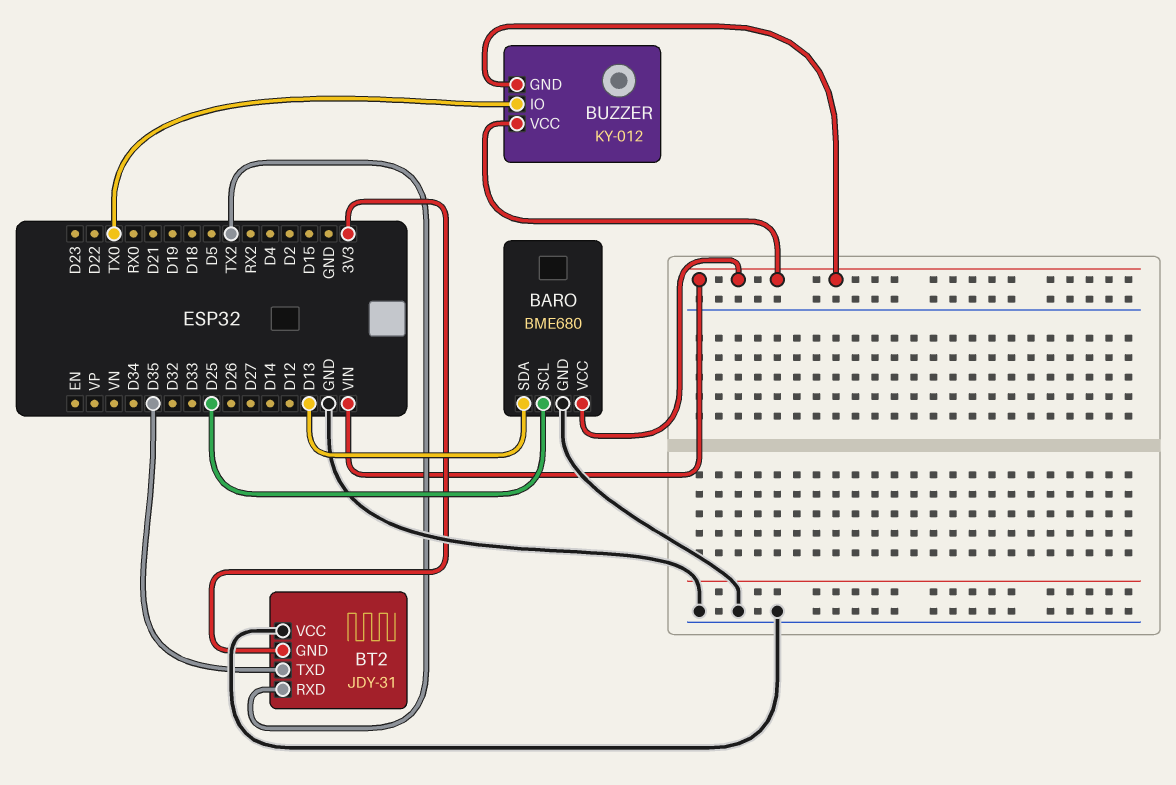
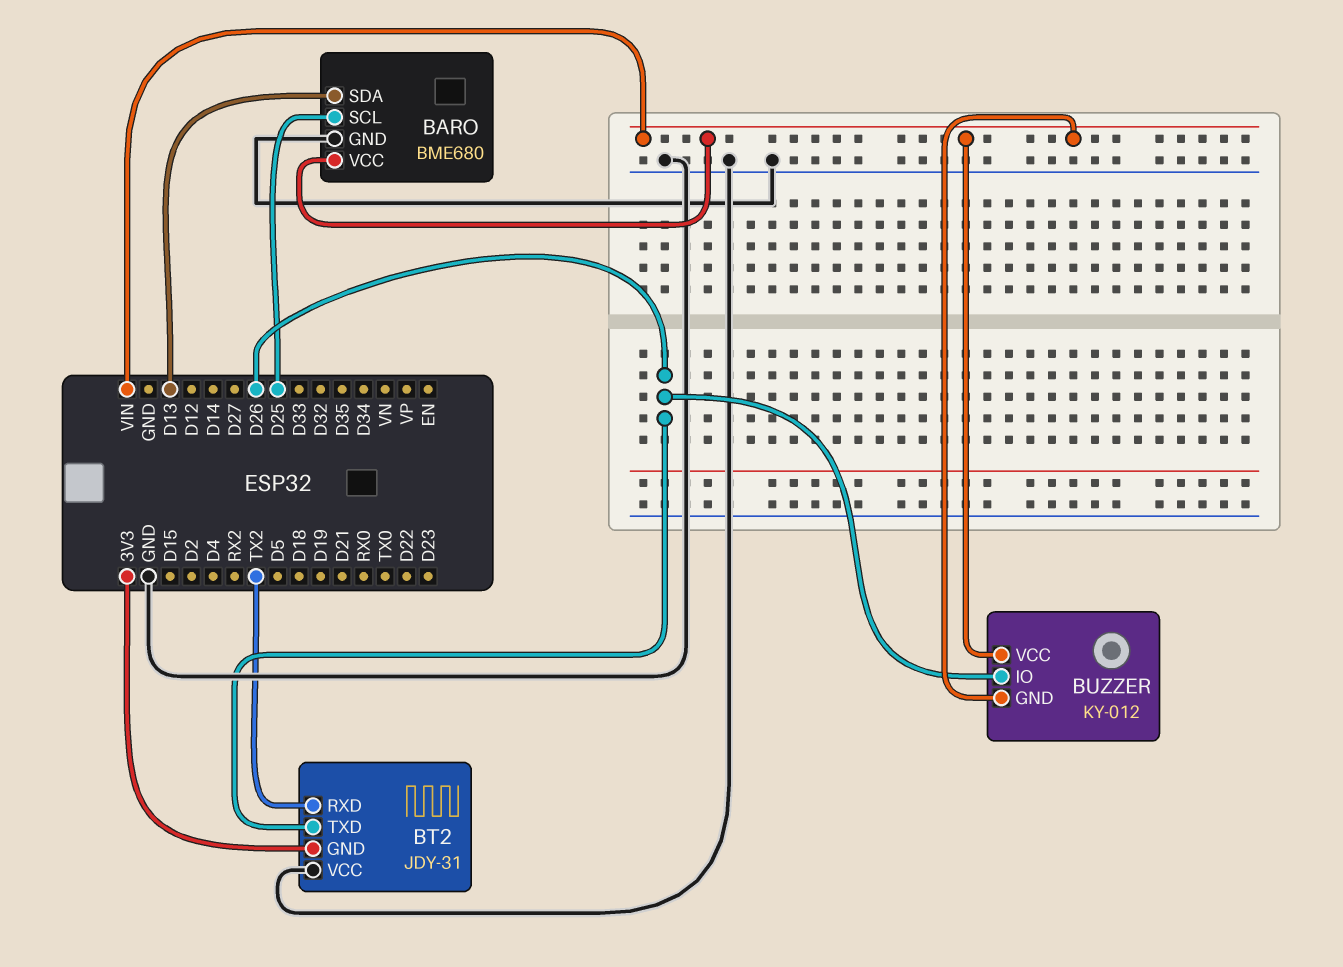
BT2 pin TXD: D35 -> D26
BUZZER pin IO: TX0 -> D26

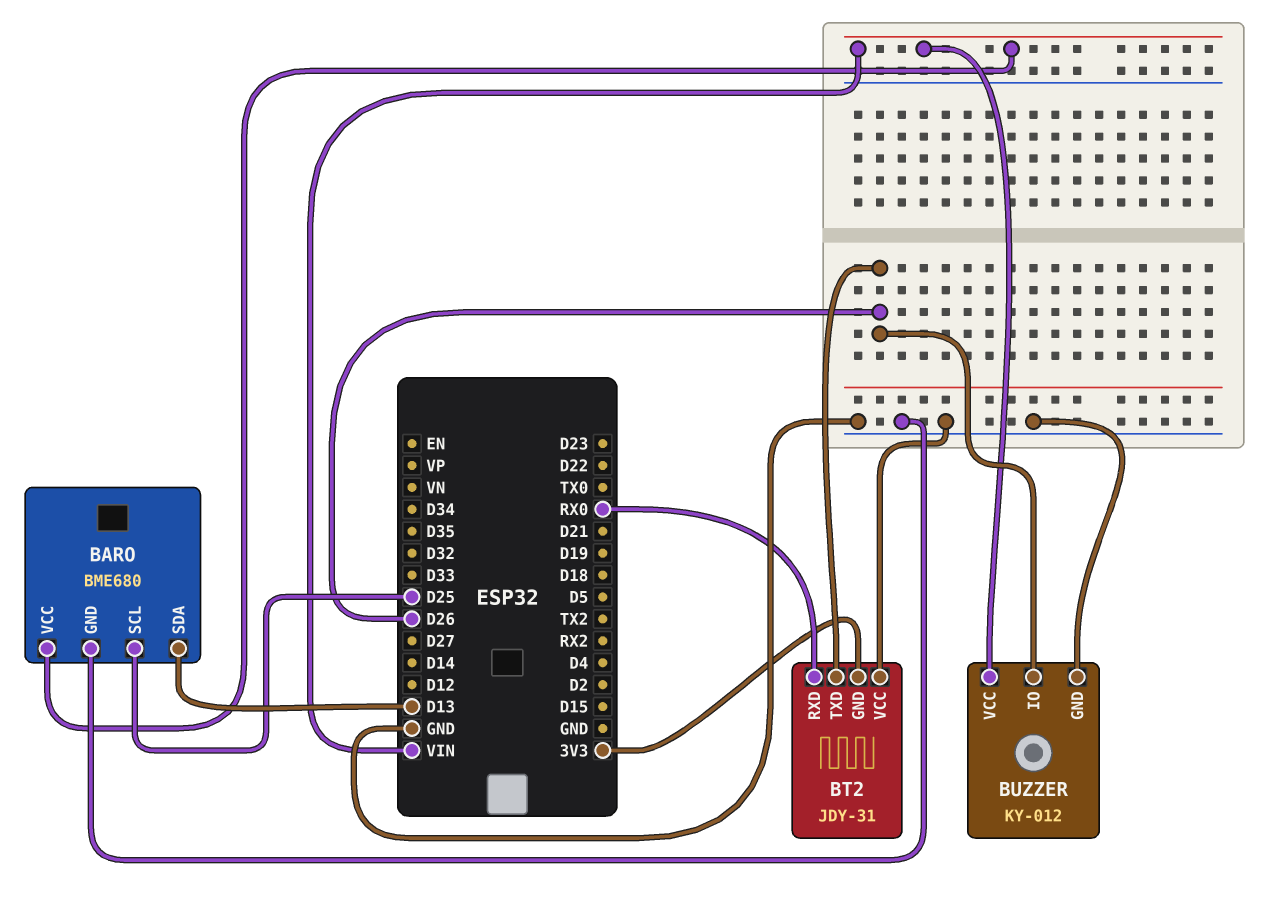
BT2 pin RXD: TX2 -> RX0
BUZZER pin GND: VIN -> GND

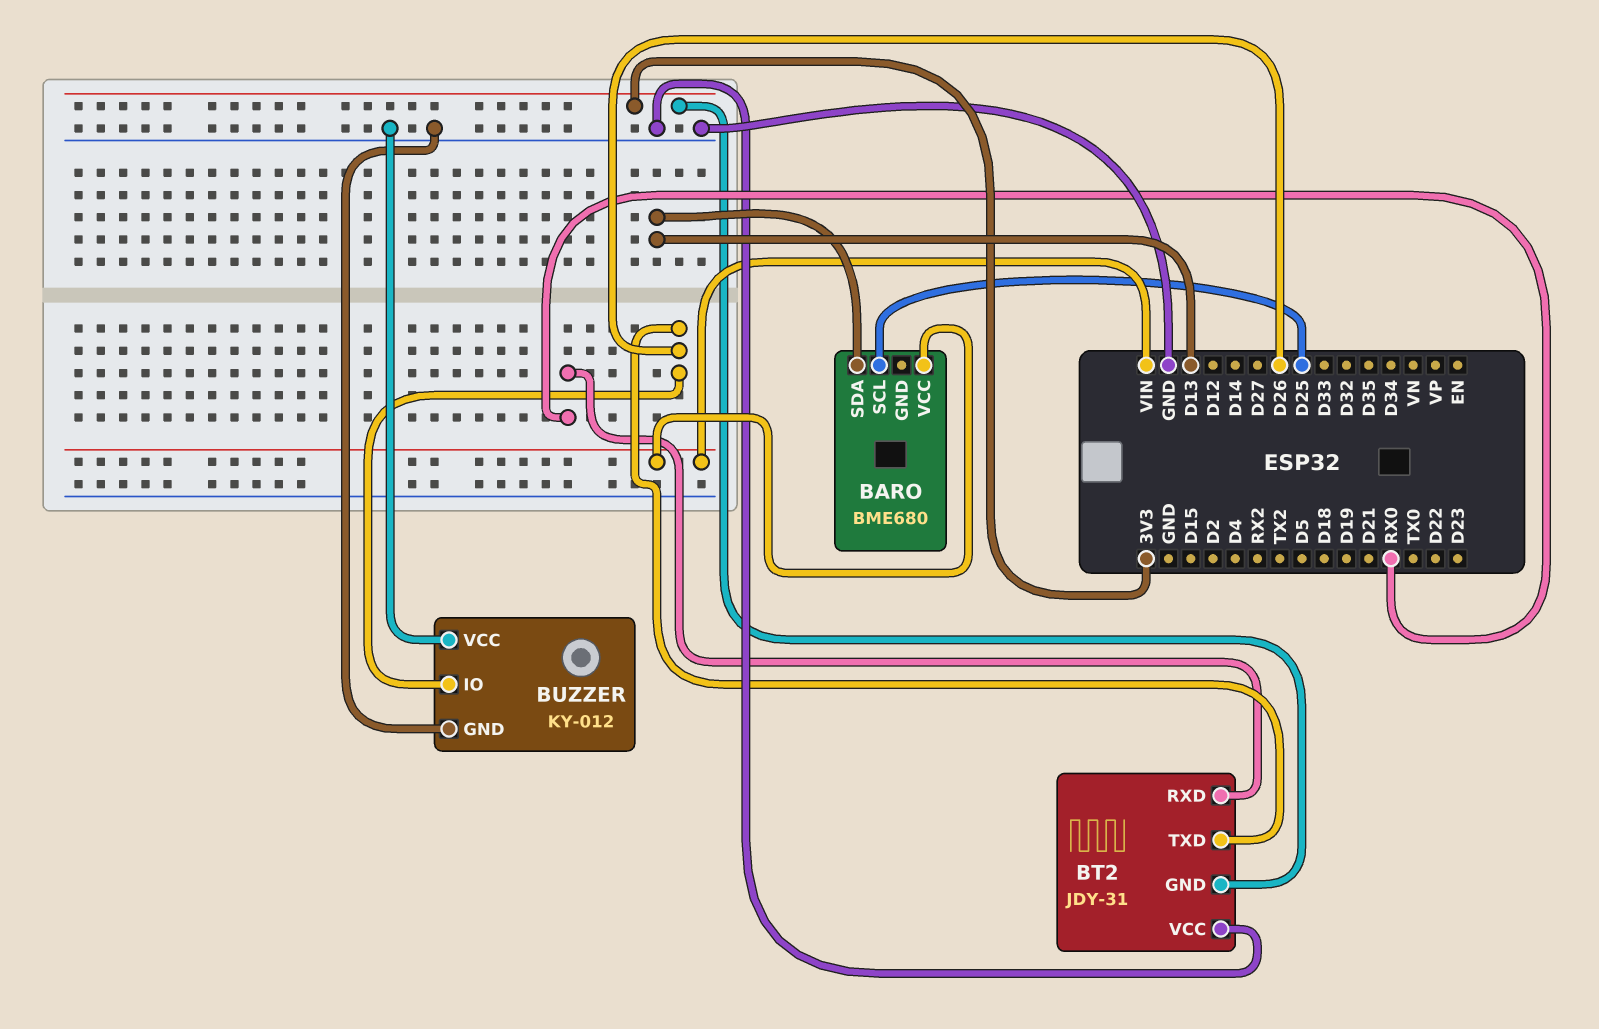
BARO pin GND: GND -> none
BUZZER pin VCC: VIN -> GND

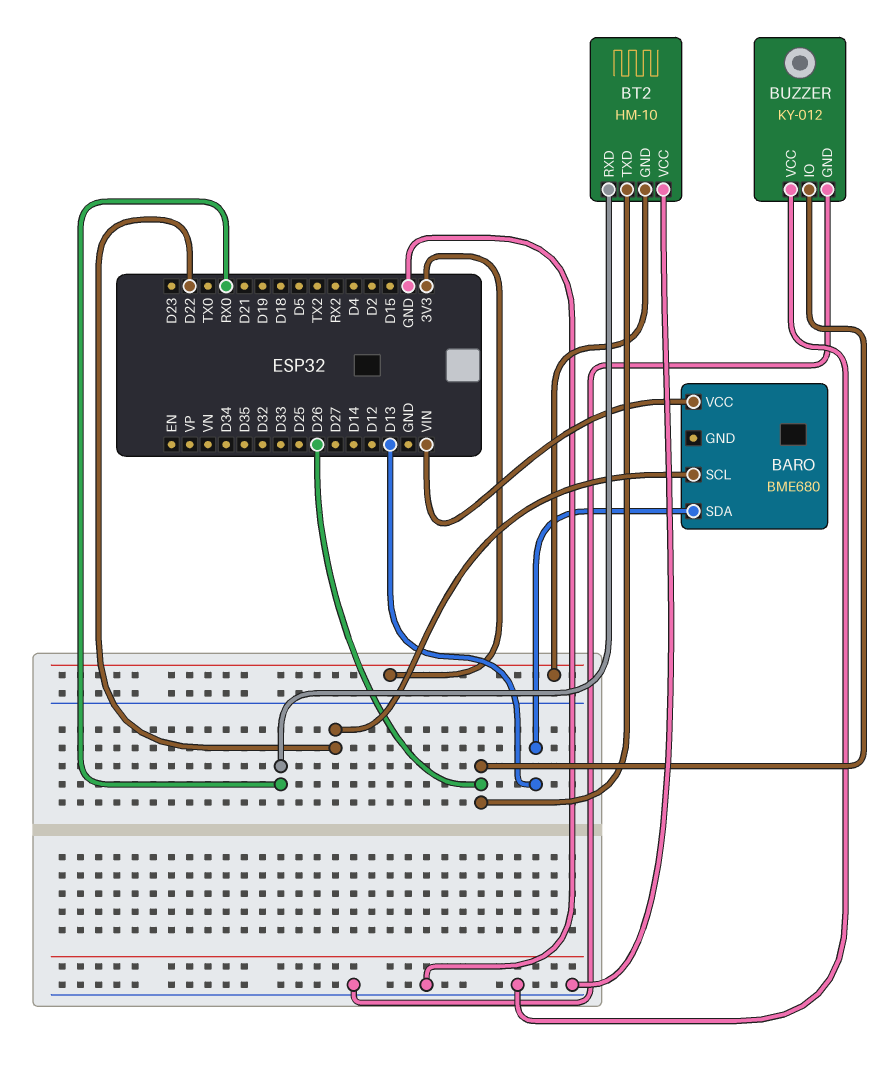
BARO pin SCL: D25 -> D22
BT2: JDY-31 -> HM-10

